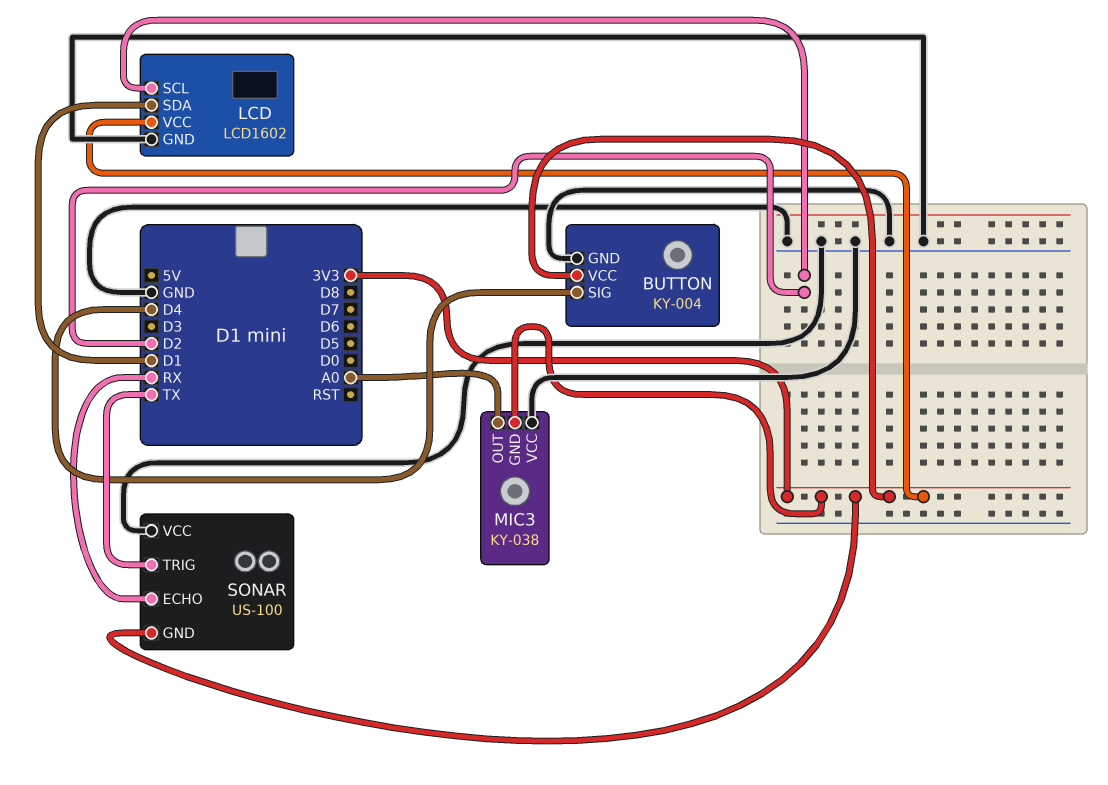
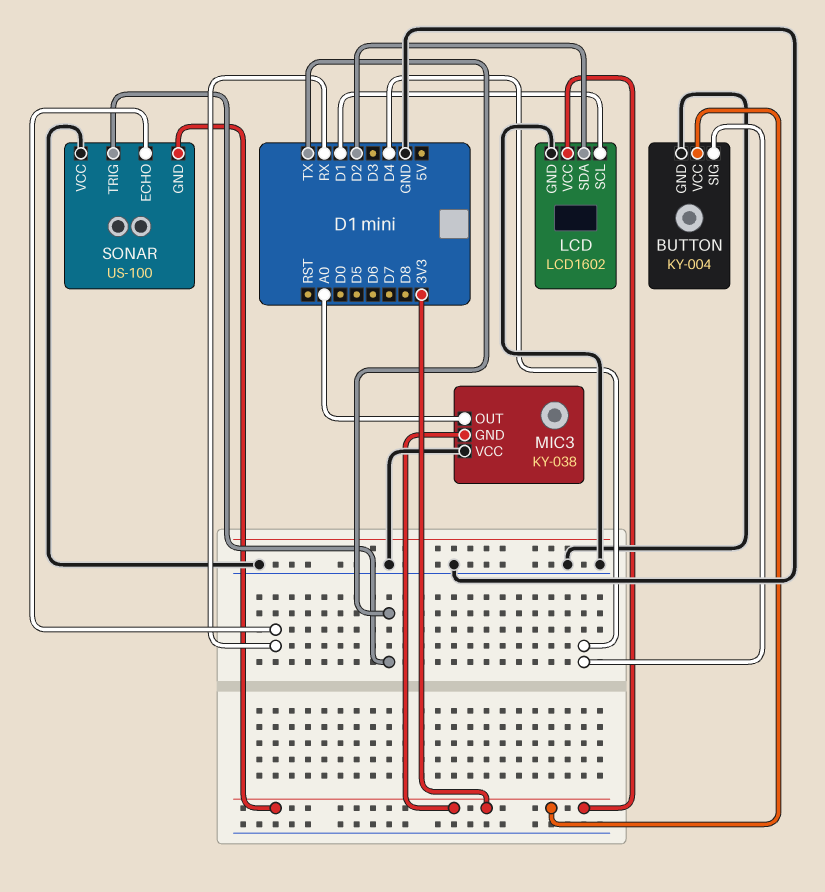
LCD pin SCL: D2 -> D1
LCD pin SDA: D1 -> D2

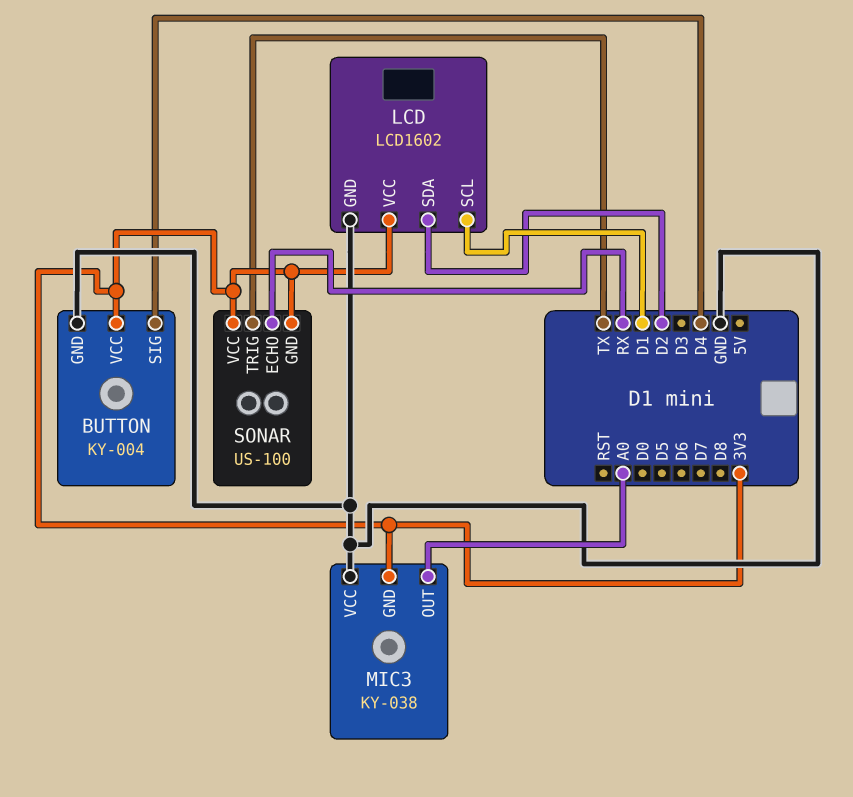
SONAR pin VCC: GND -> 3V3

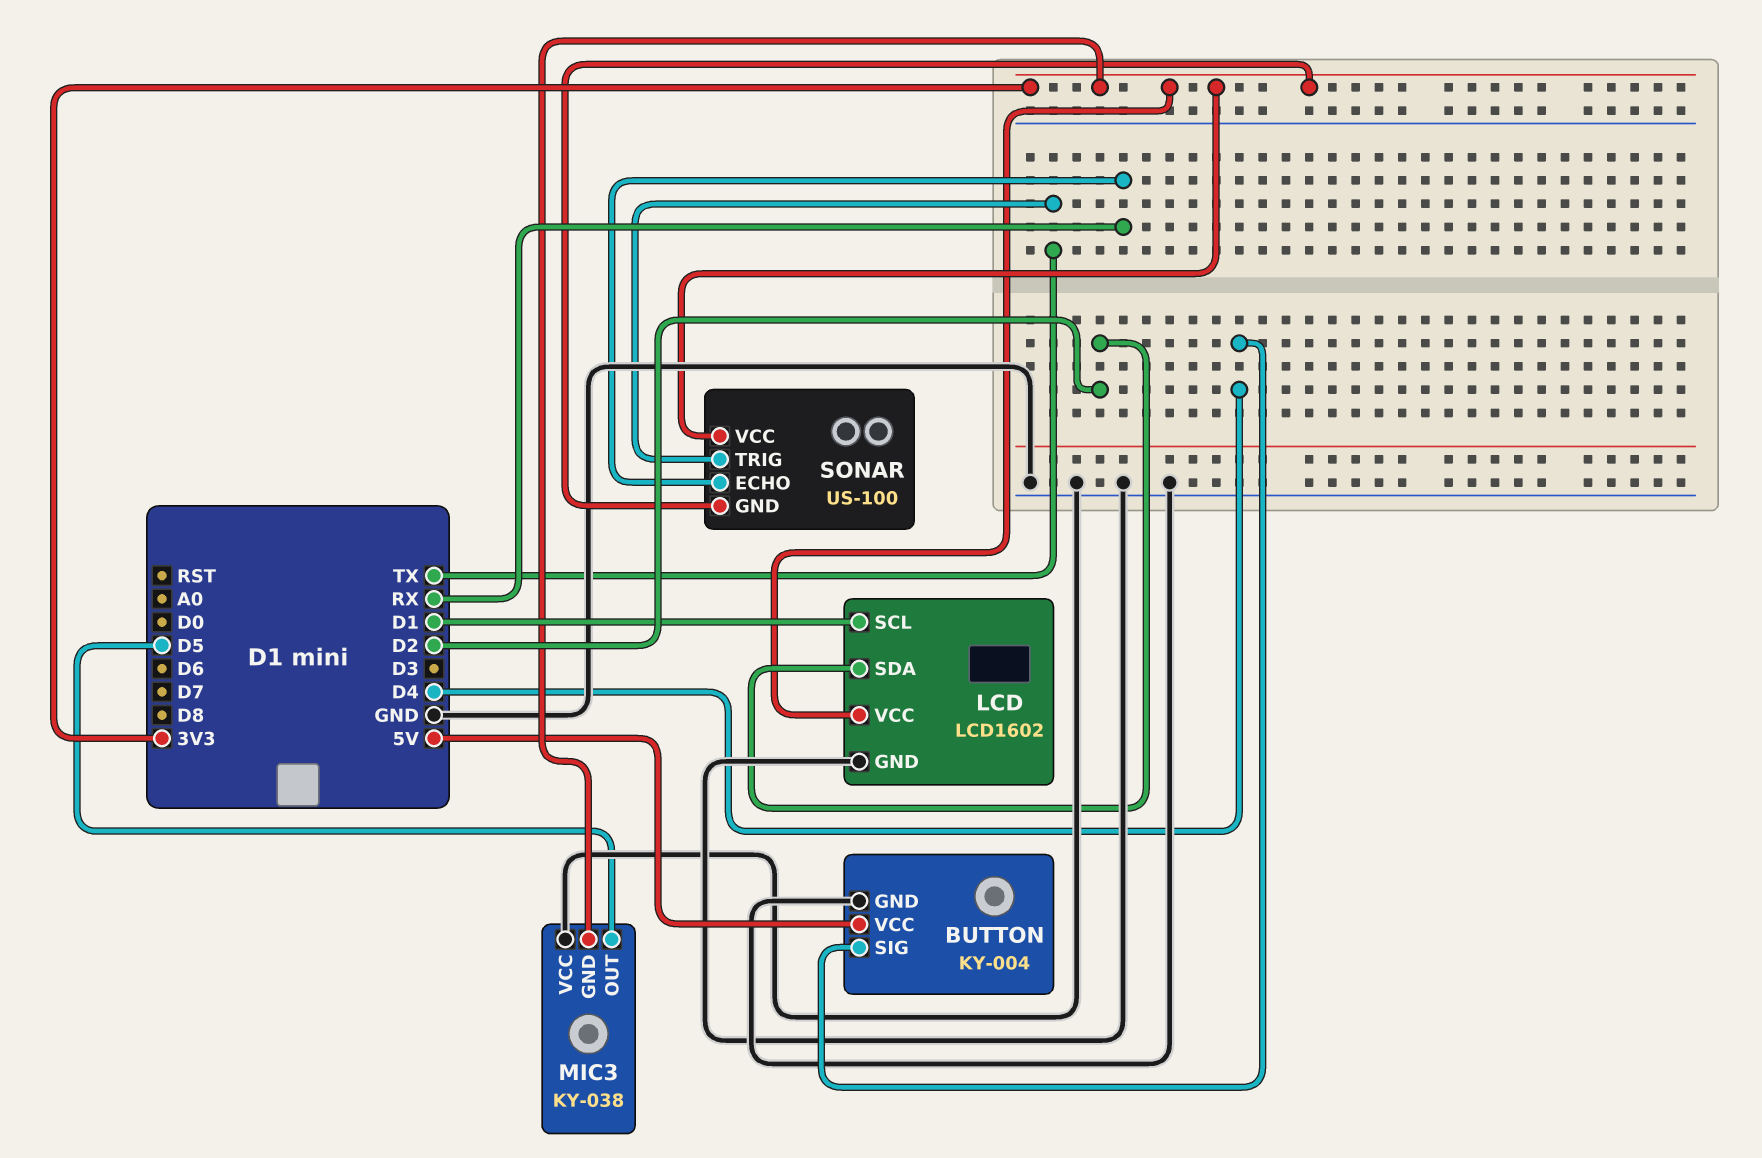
BUTTON pin VCC: 3V3 -> 5V
MIC3 pin OUT: A0 -> D5

